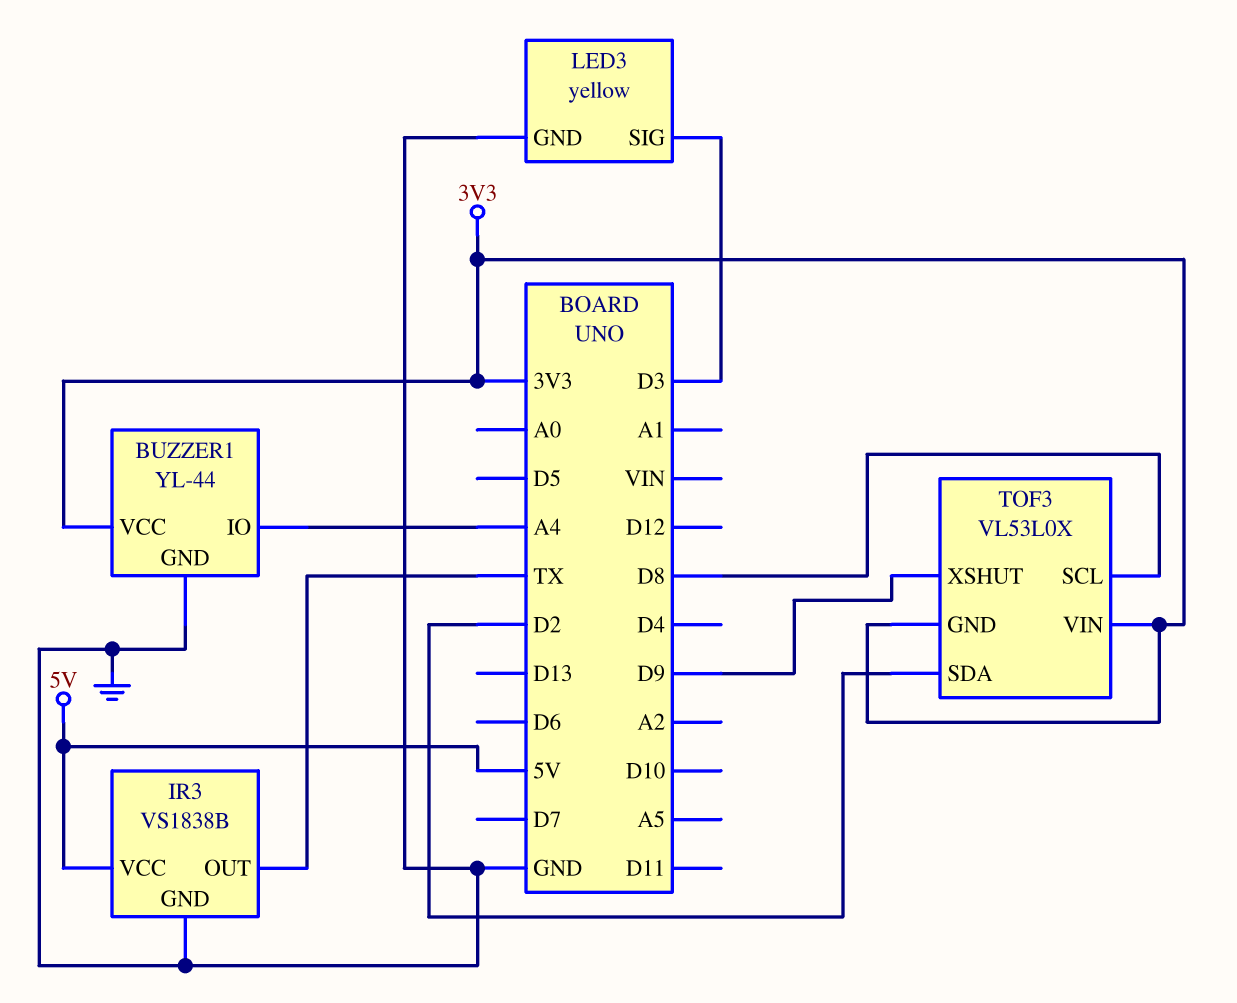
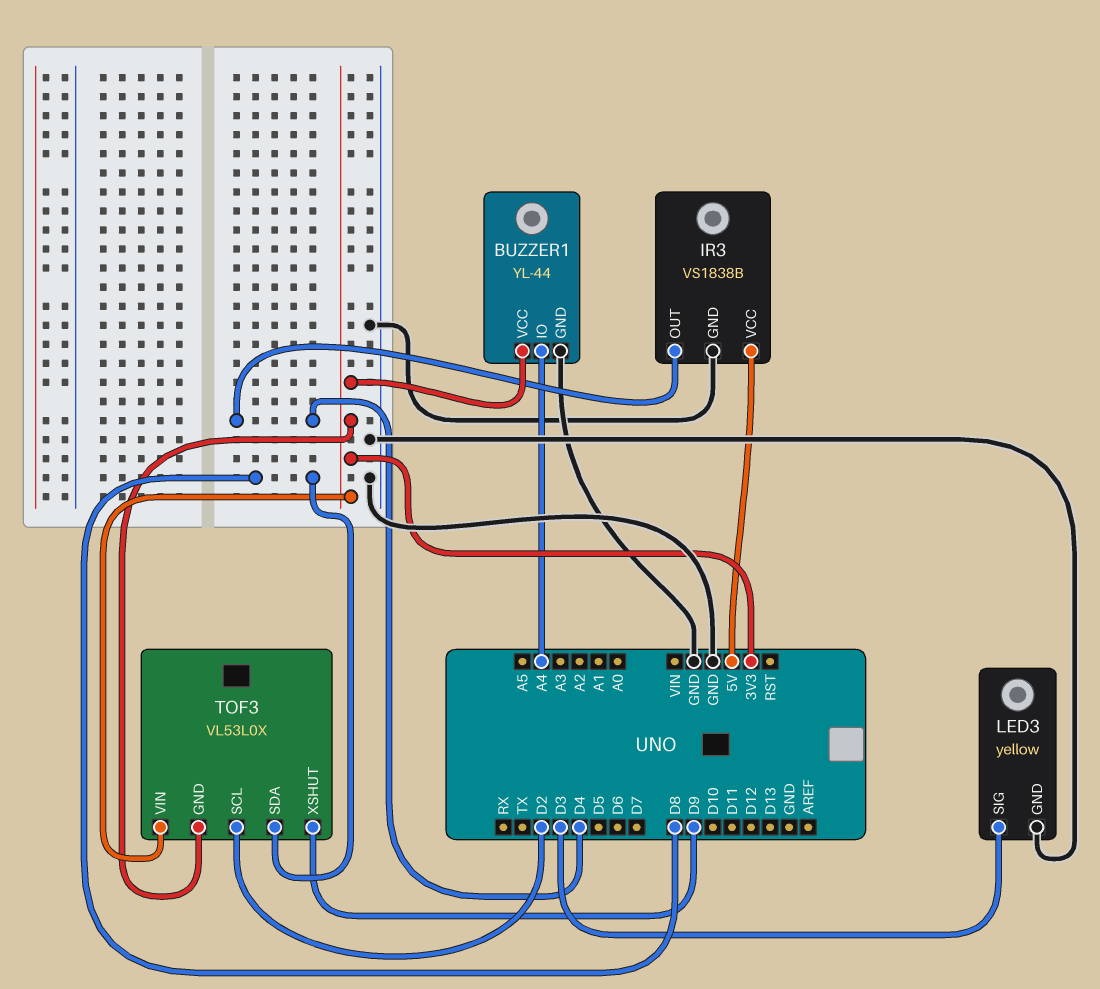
IR3 pin OUT: TX -> D4
TOF3 pin SCL: D8 -> D2
TOF3 pin SDA: D2 -> D8

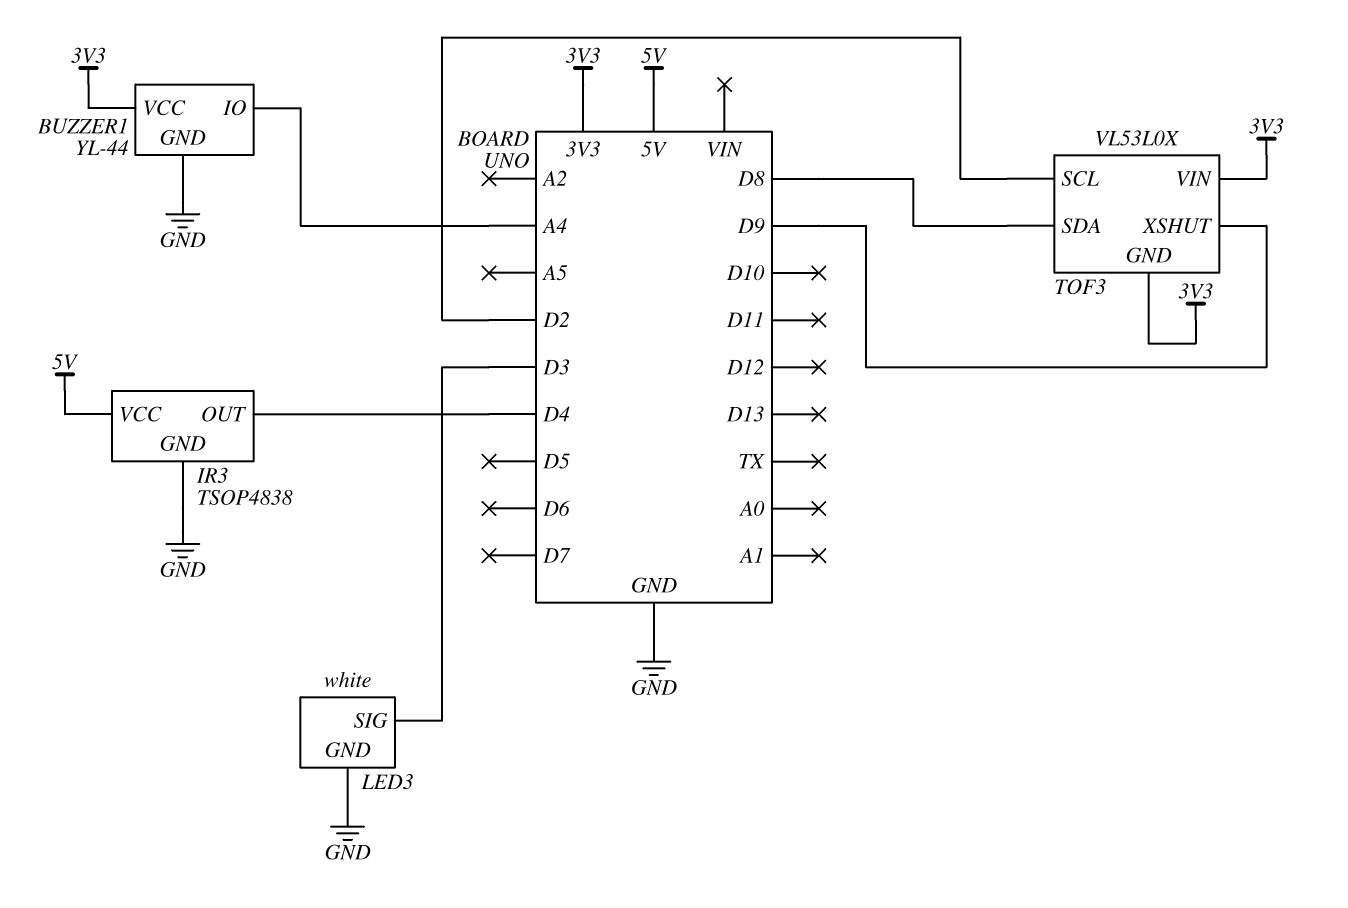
IR3: VS1838B -> TSOP4838
LED3: yellow -> white

